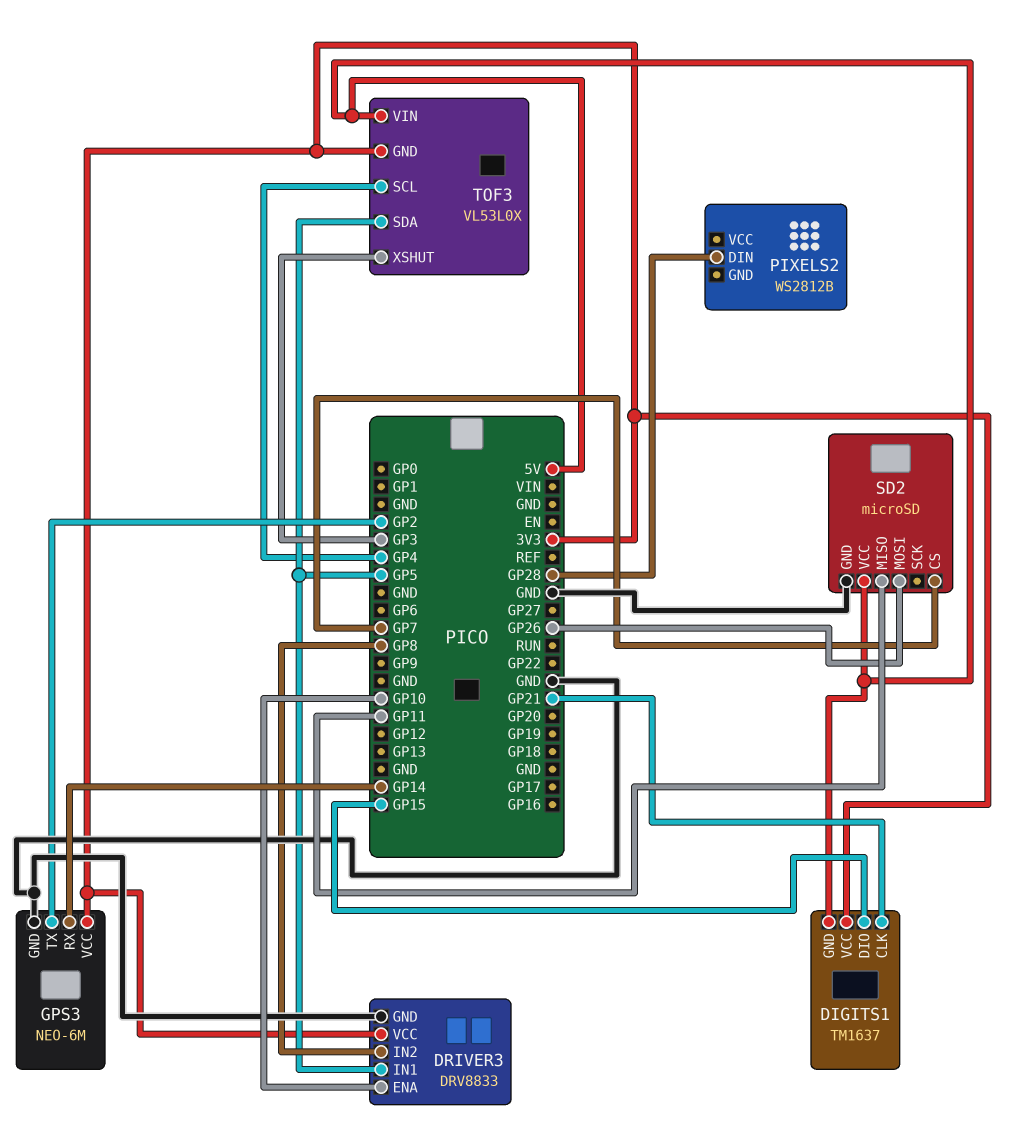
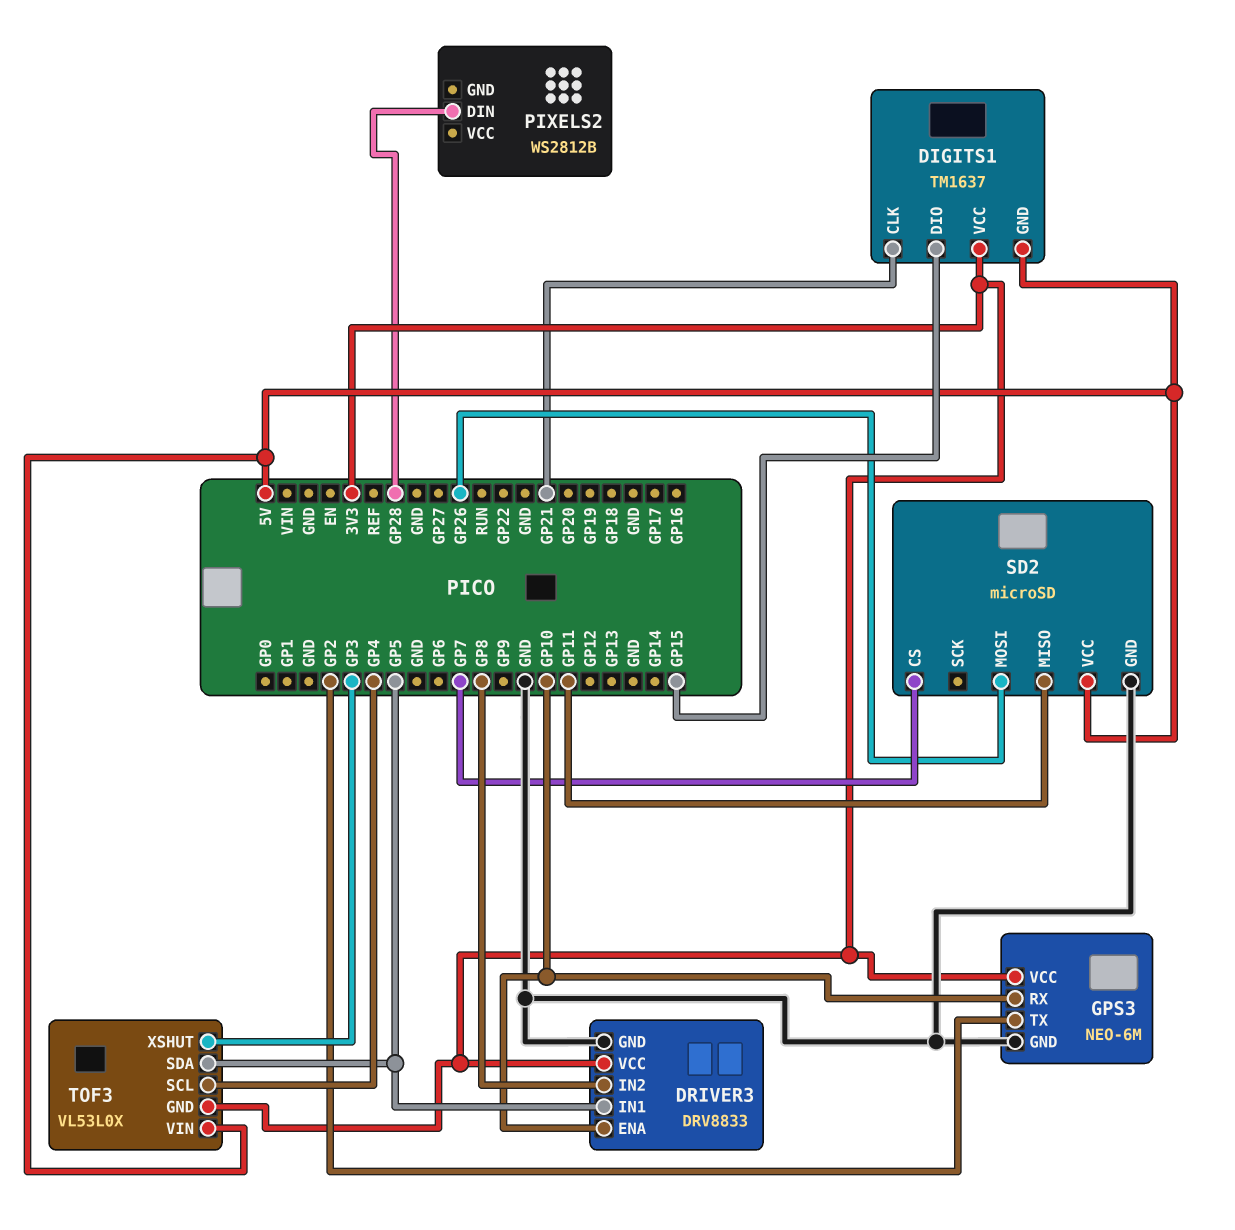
GPS3 pin RX: GP14 -> GP10

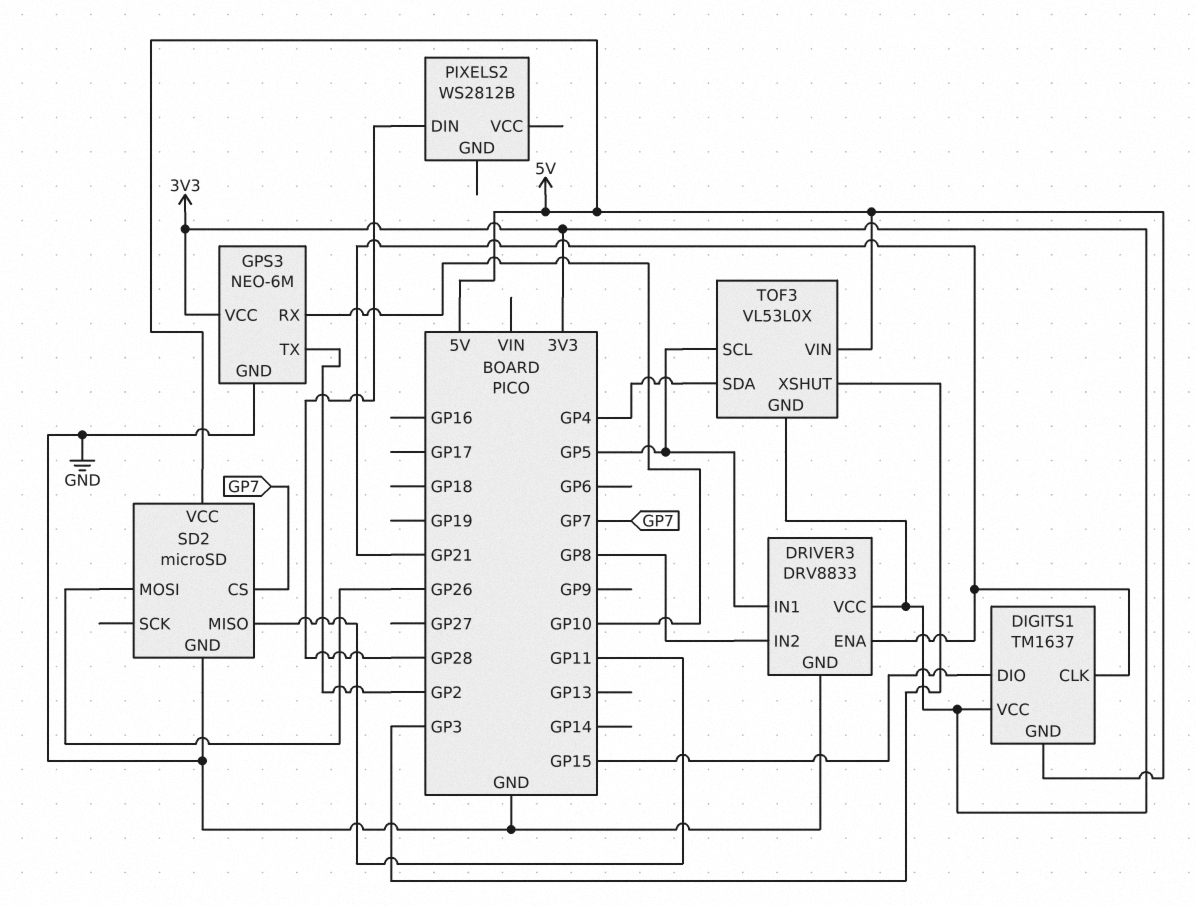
DRIVER3 pin ENA: GP10 -> GP21
TOF3 pin SCL: GP4 -> GP5
TOF3 pin SDA: GP5 -> GP4

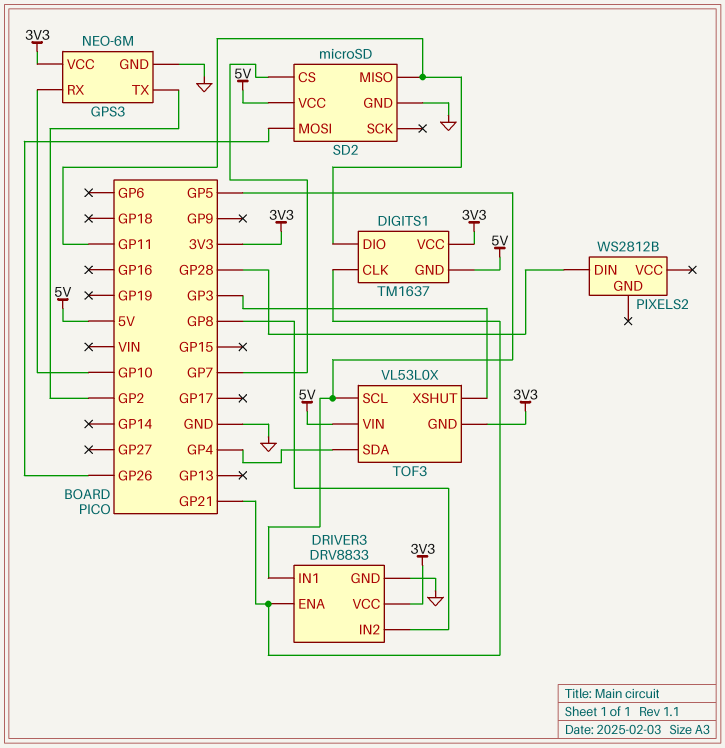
DIGITS1 pin DIO: GP15 -> GP11

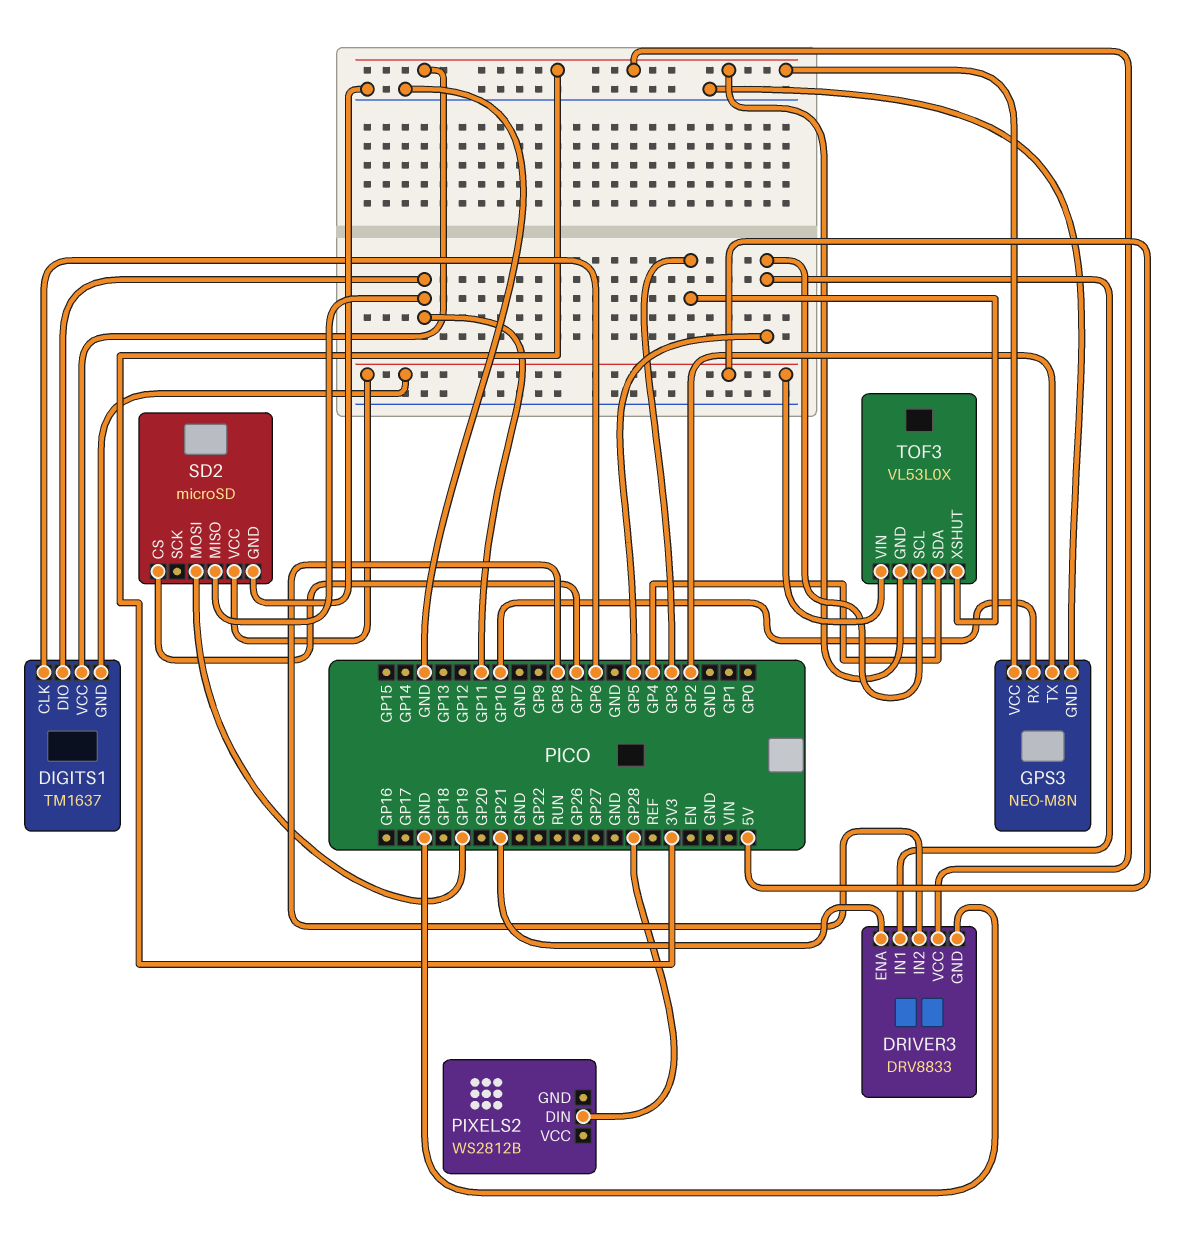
DIGITS1 pin CLK: GP21 -> GP6
GPS3: NEO-6M -> NEO-M8N
SD2 pin MOSI: GP26 -> GP19

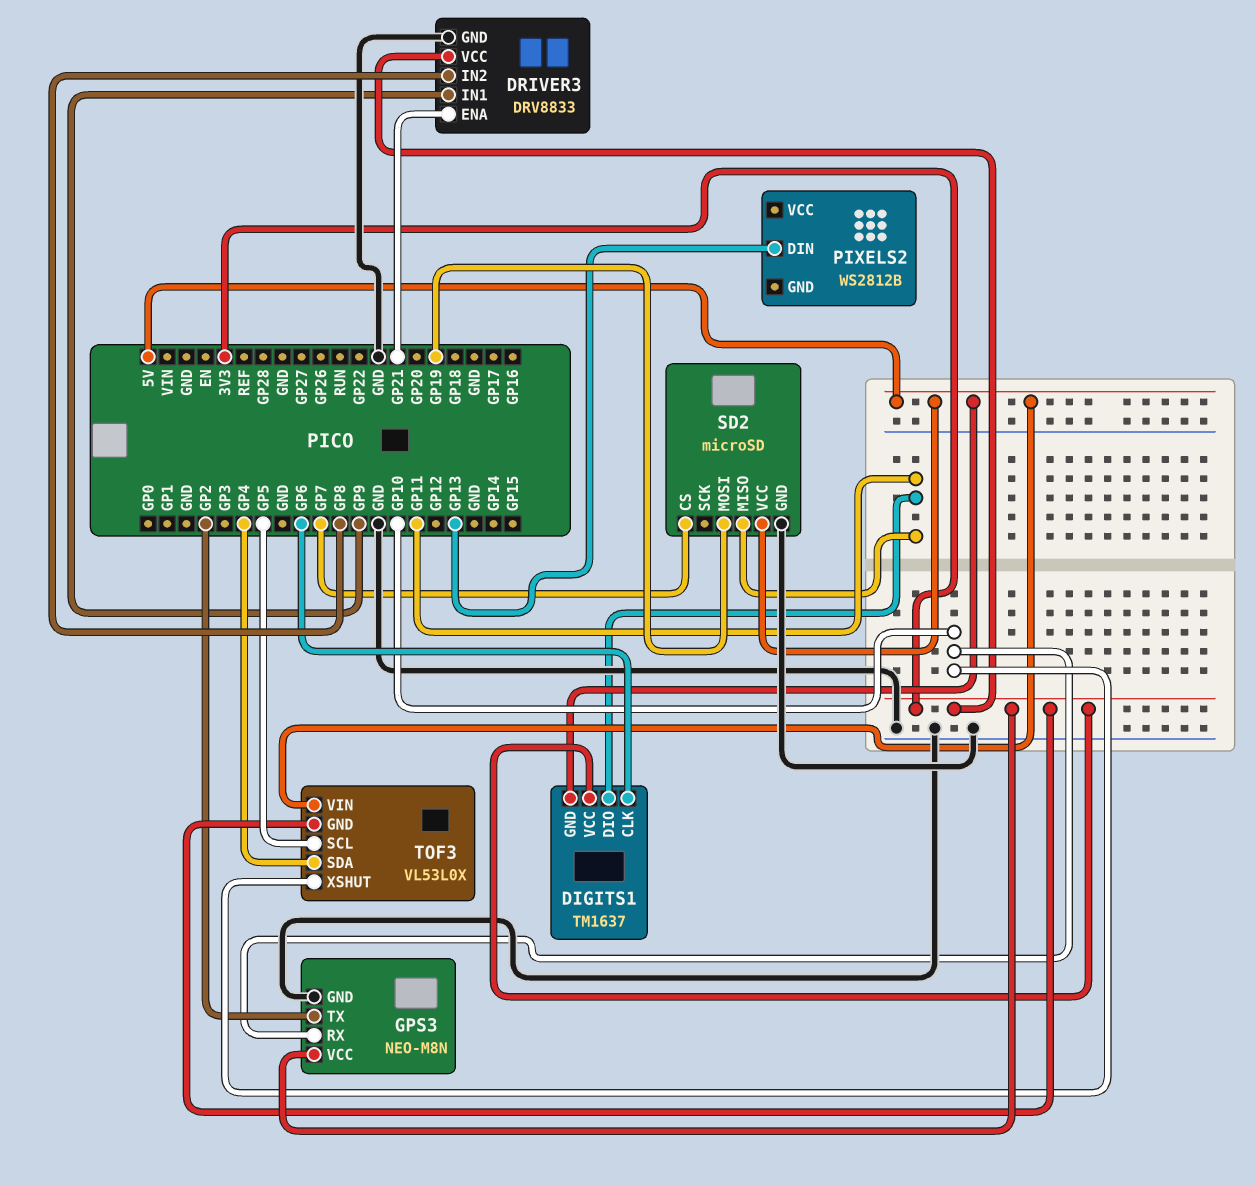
DRIVER3 pin IN1: GP5 -> GP9
PIXELS2 pin DIN: GP28 -> GP13
TOF3 pin XSHUT: GP3 -> GP10

